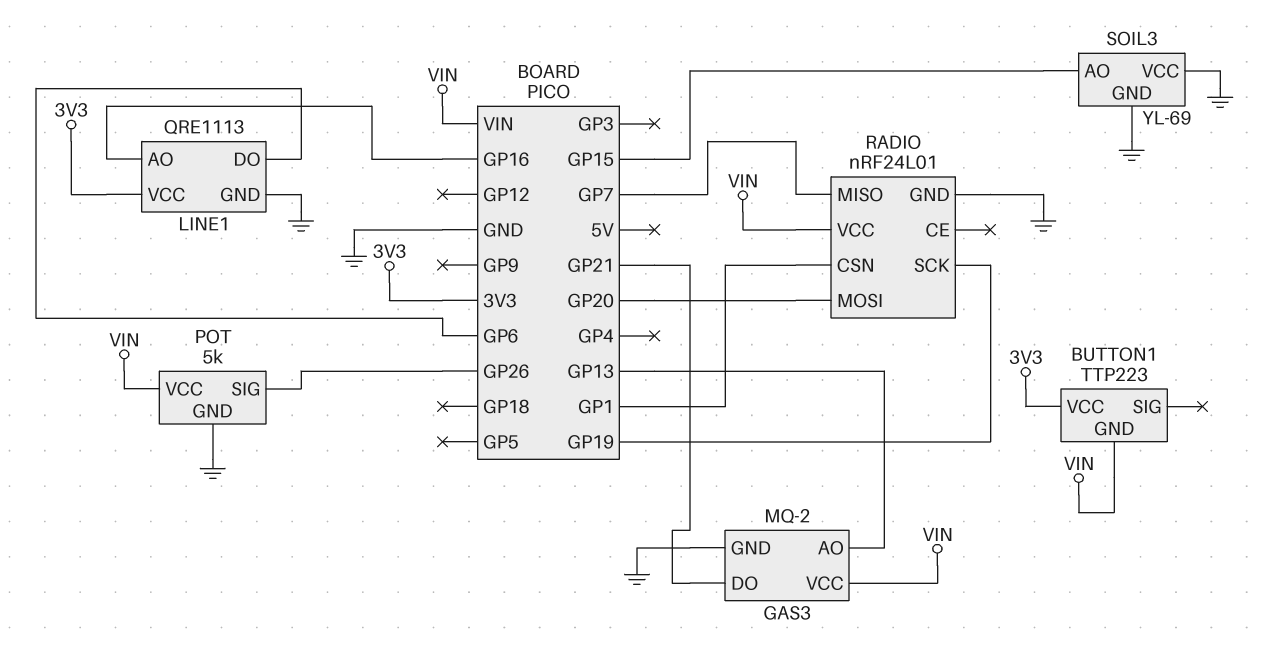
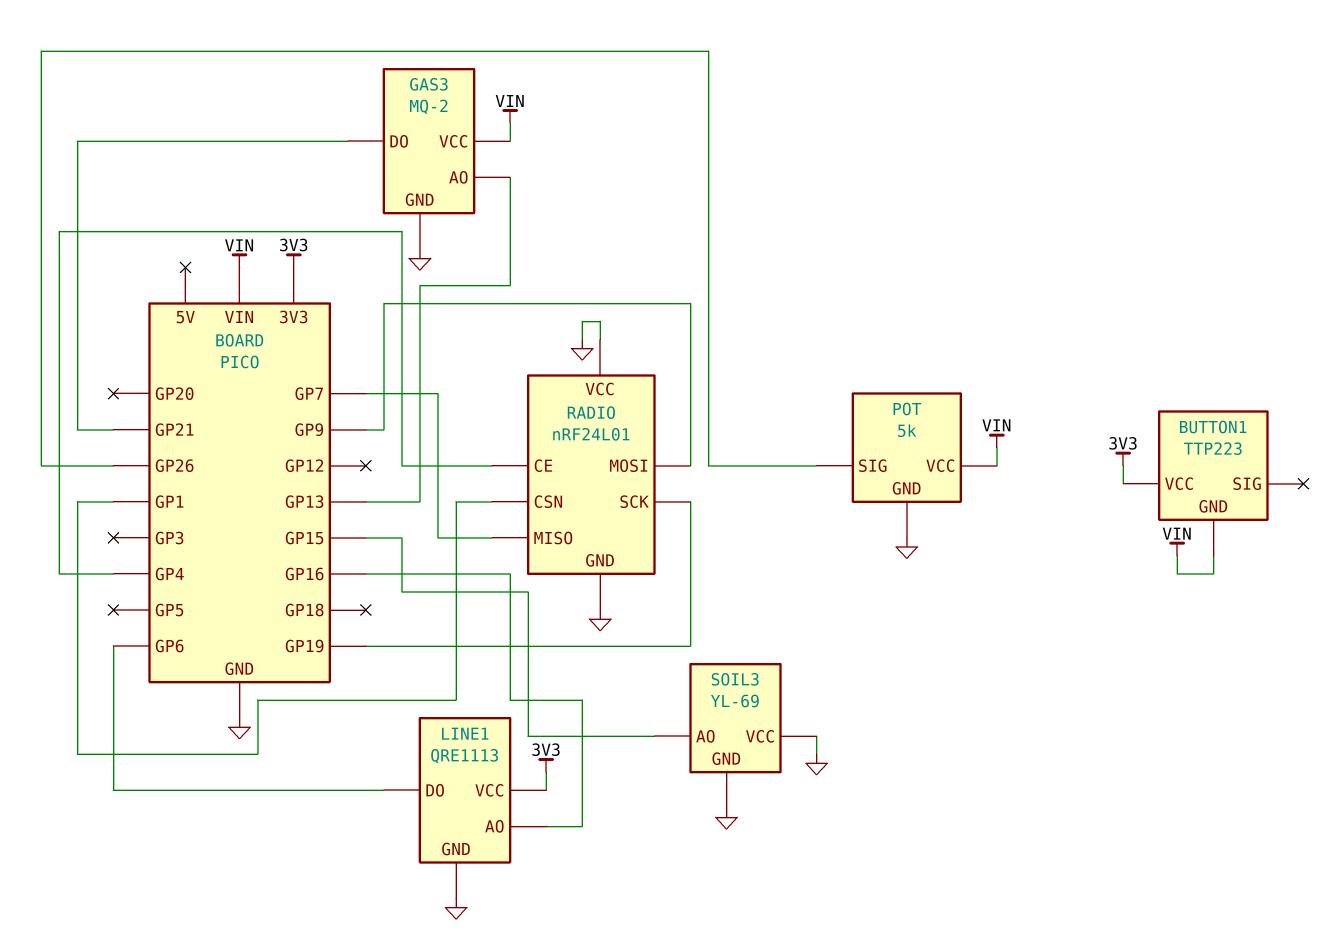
RADIO pin CE: none -> GP4
RADIO pin MOSI: GP20 -> GP9
RADIO pin VCC: VIN -> GND

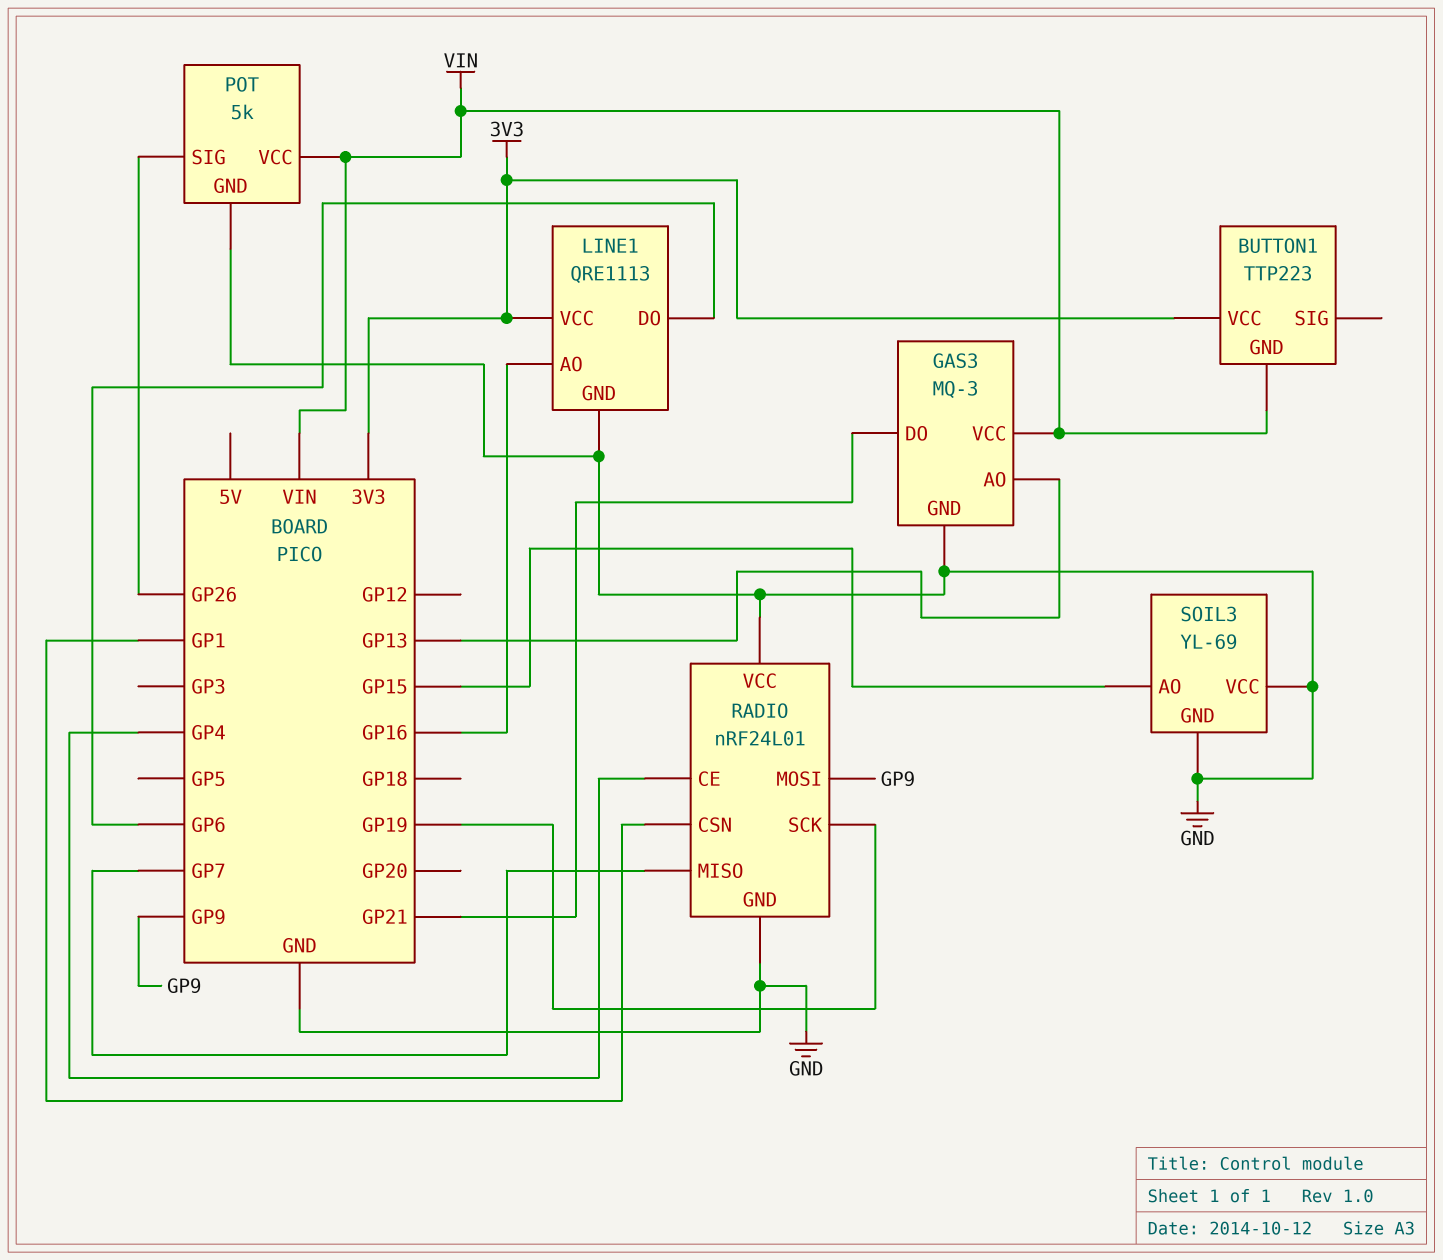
GAS3: MQ-2 -> MQ-3

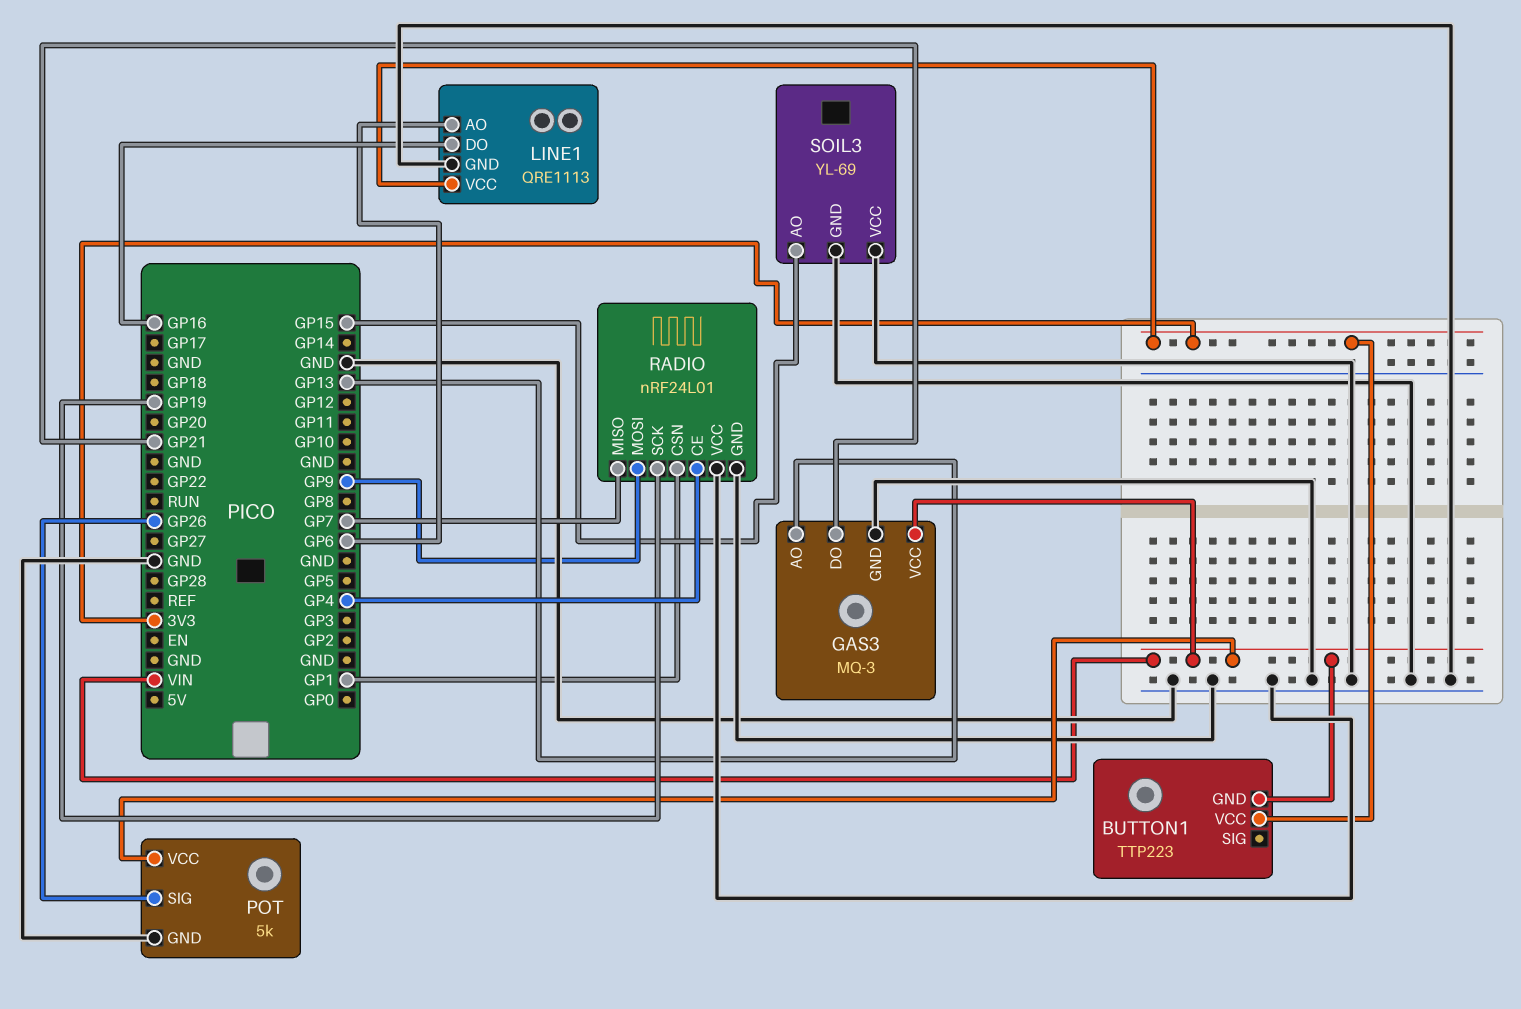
LINE1 pin AO: GP16 -> GP6
LINE1 pin DO: GP6 -> GP16

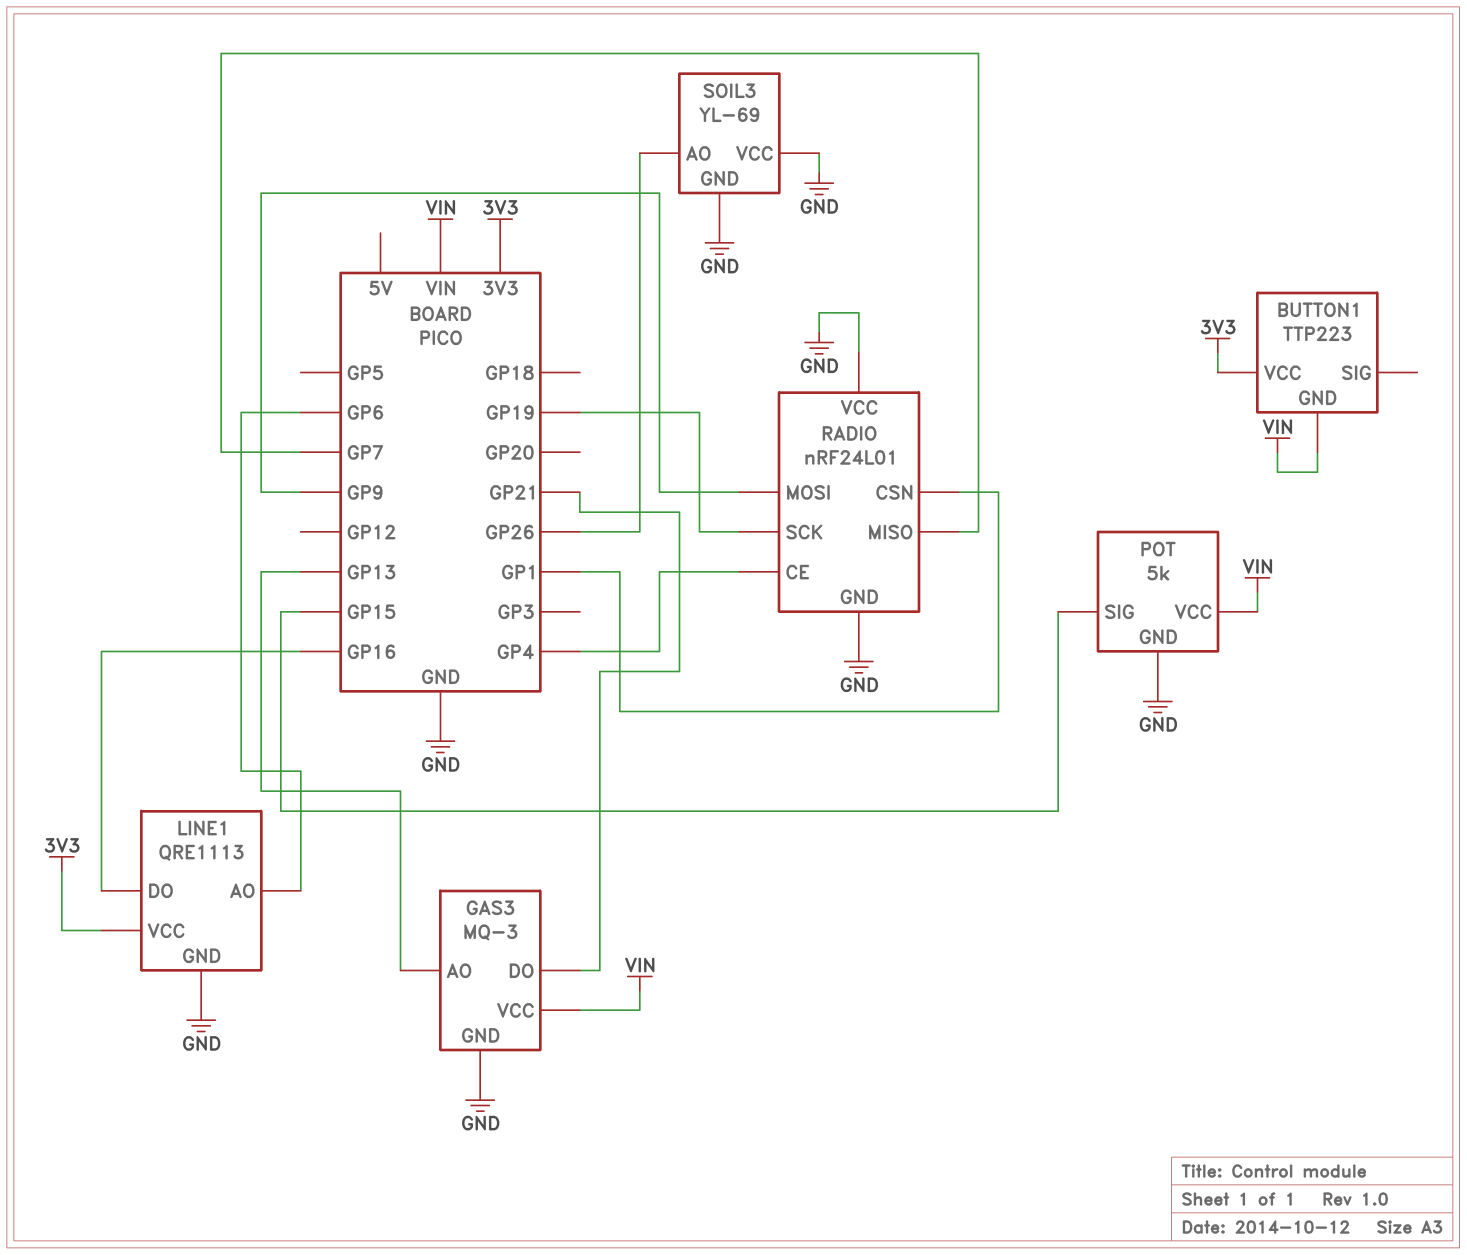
POT pin SIG: GP26 -> GP15
SOIL3 pin AO: GP15 -> GP26

